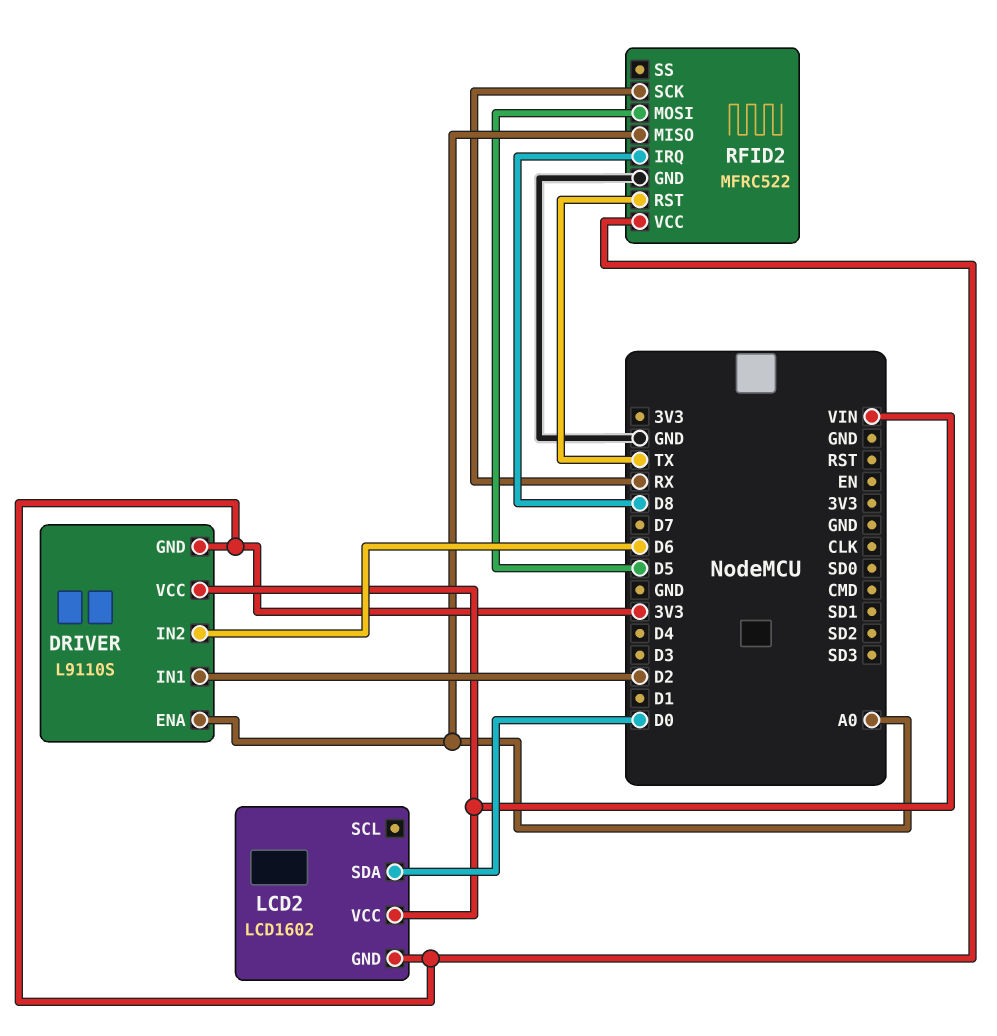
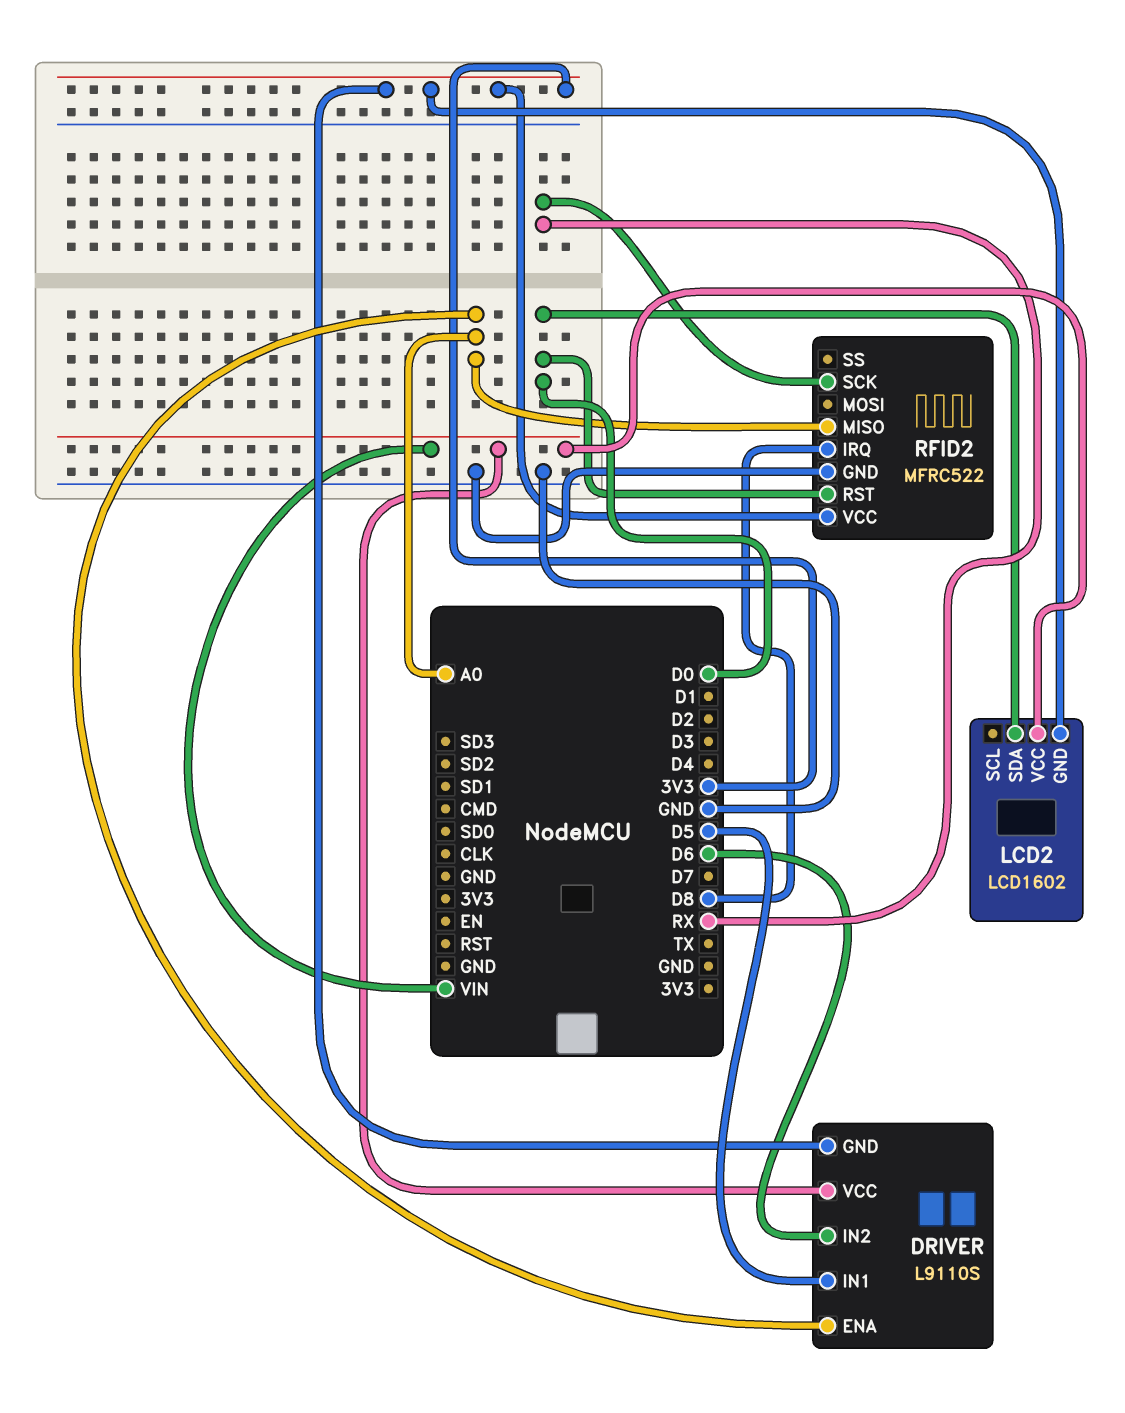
DRIVER pin IN1: D2 -> D5
RFID2 pin MOSI: D5 -> none
RFID2 pin RST: TX -> D0

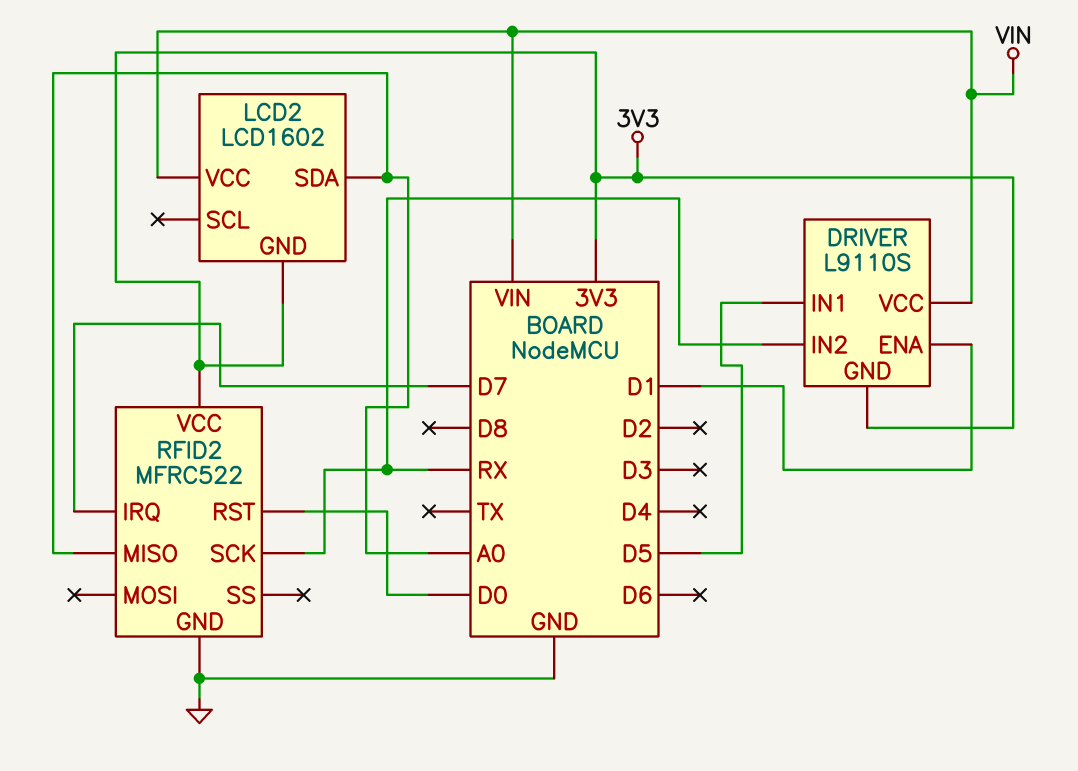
DRIVER pin ENA: A0 -> D1
DRIVER pin IN2: D6 -> RX
LCD2 pin SDA: D0 -> A0
RFID2 pin IRQ: D8 -> D7

